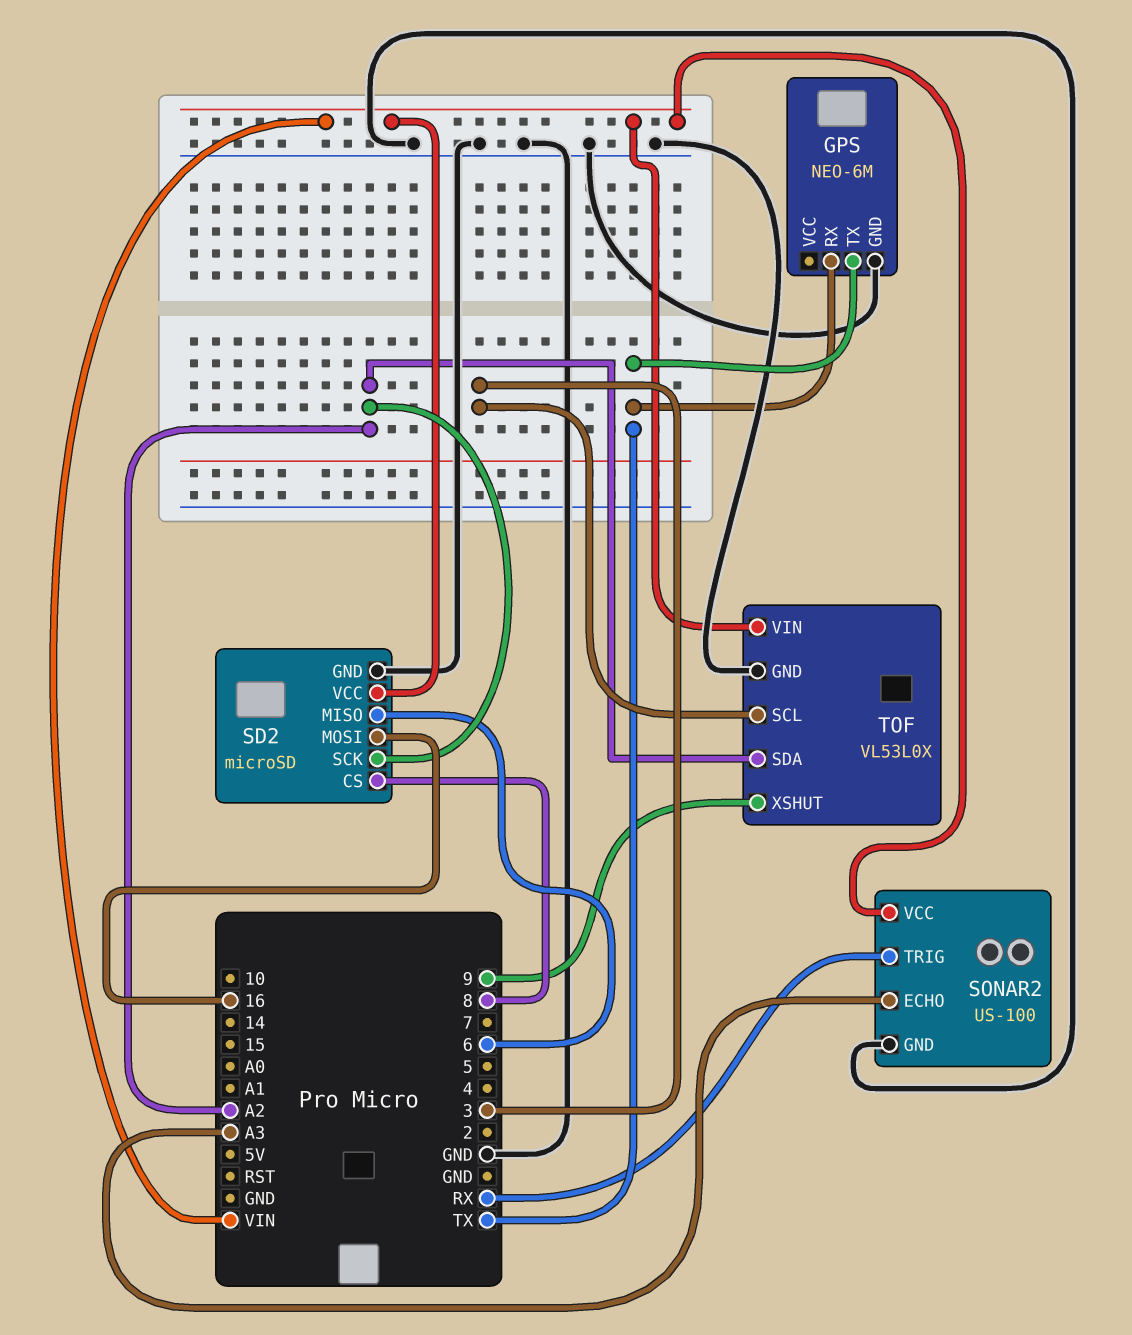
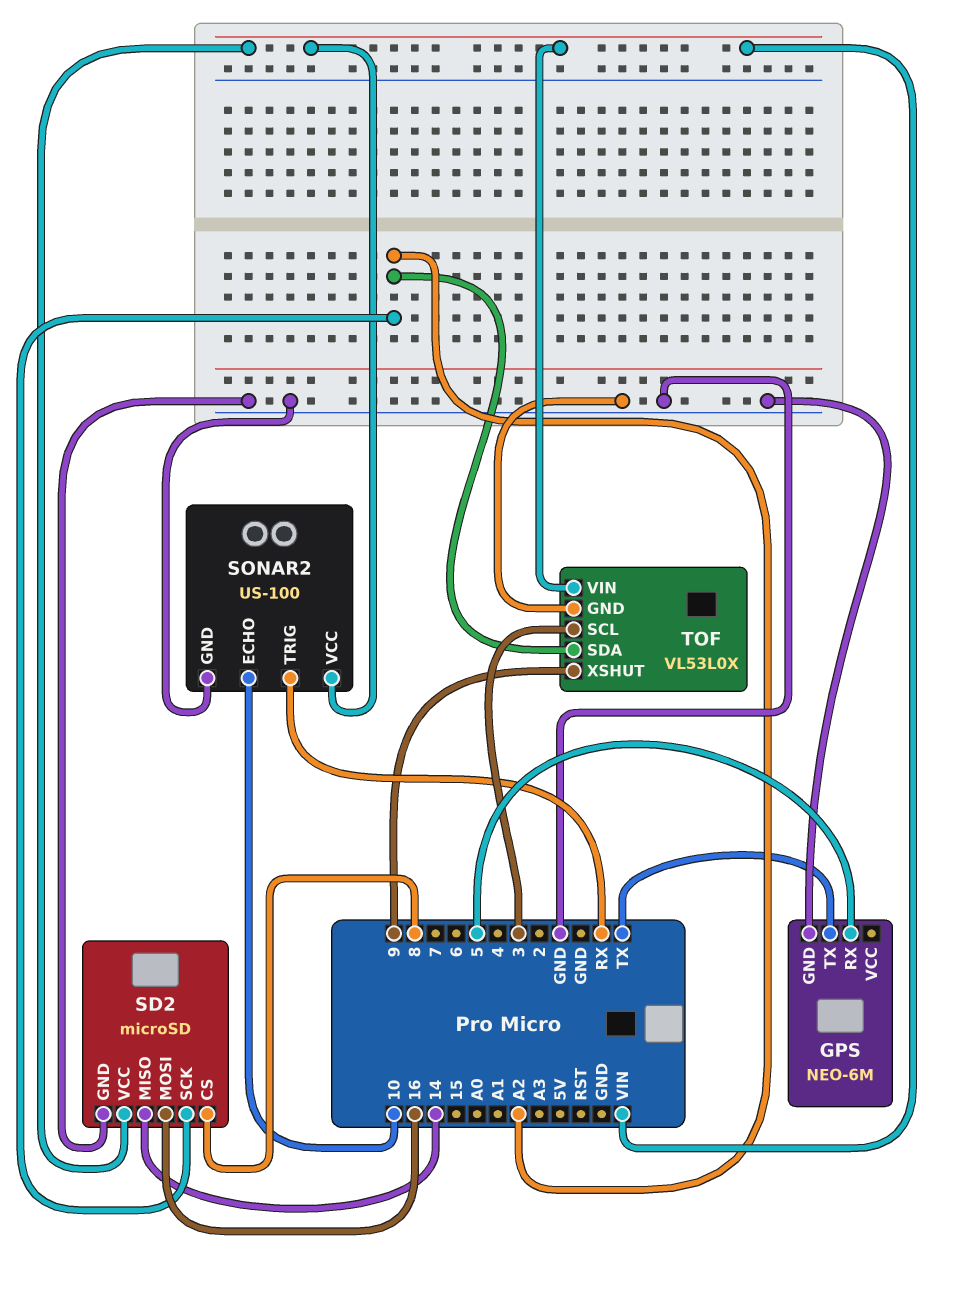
GPS pin RX: TX -> 5
SD2 pin MISO: 6 -> 14
SONAR2 pin ECHO: A3 -> 10

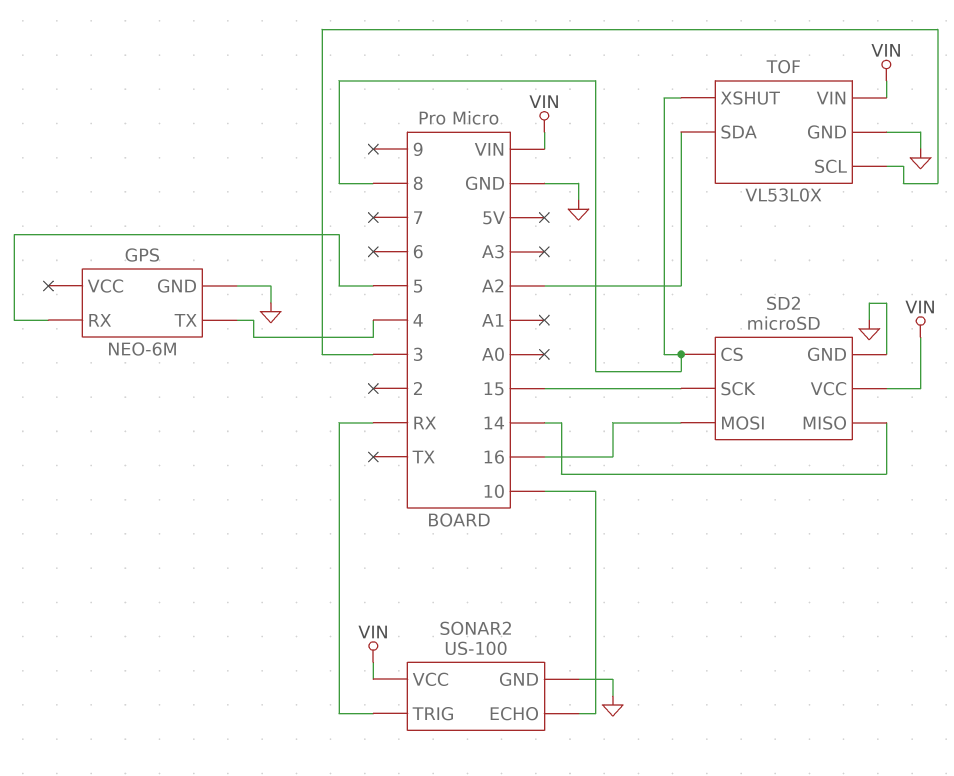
GPS pin TX: TX -> 4
SD2 pin SCK: A2 -> 15
TOF pin XSHUT: 9 -> 8

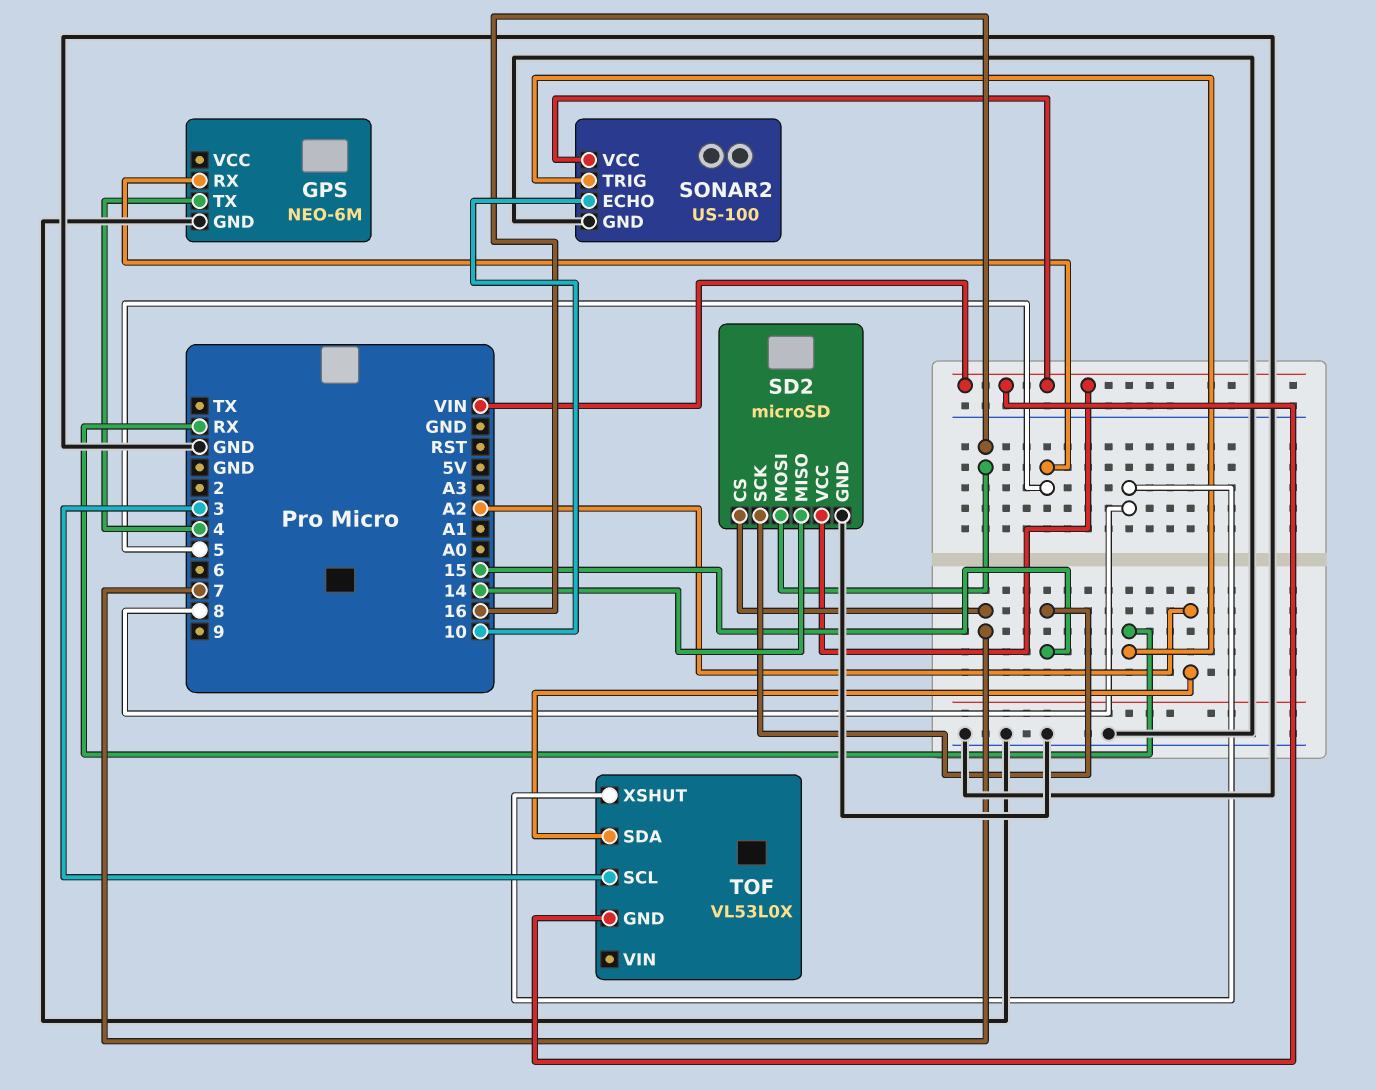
SD2 pin CS: 8 -> 7
TOF pin GND: GND -> VIN
TOF pin VIN: VIN -> none

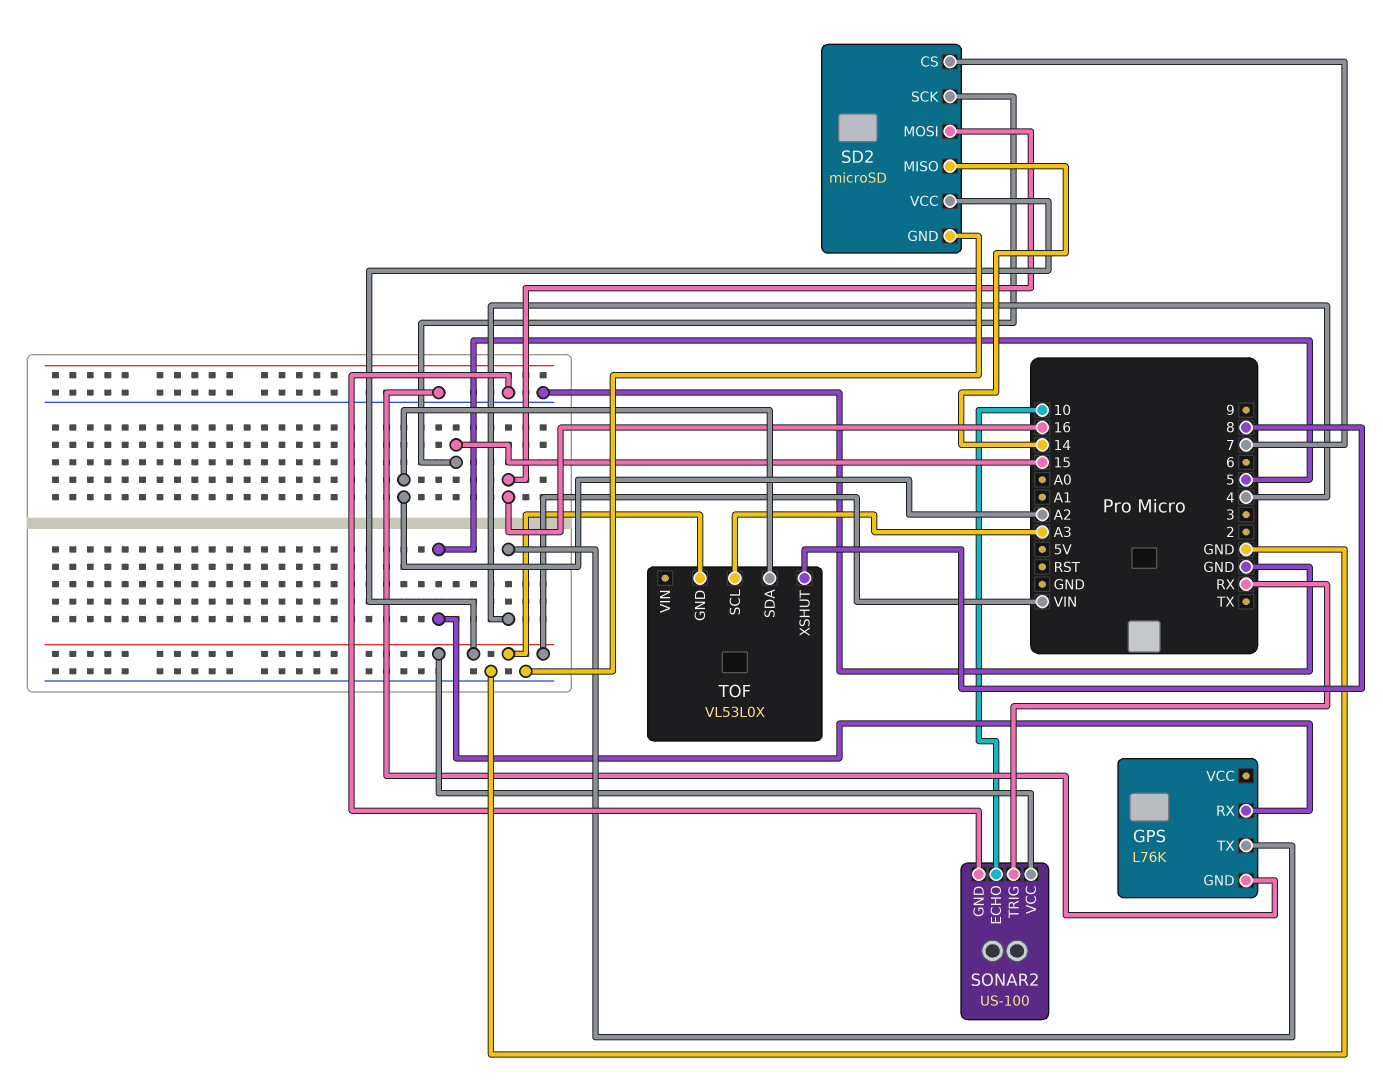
GPS: NEO-6M -> L76K
TOF pin SCL: 3 -> A3

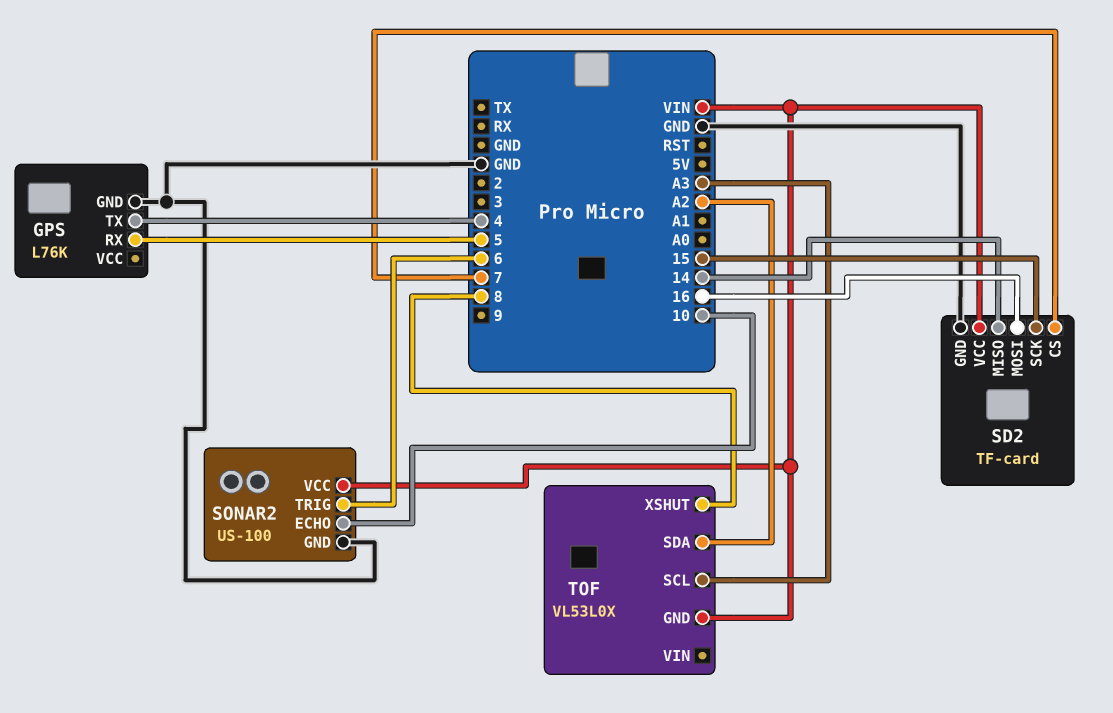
SD2: microSD -> TF-card
SONAR2 pin TRIG: RX -> 6

